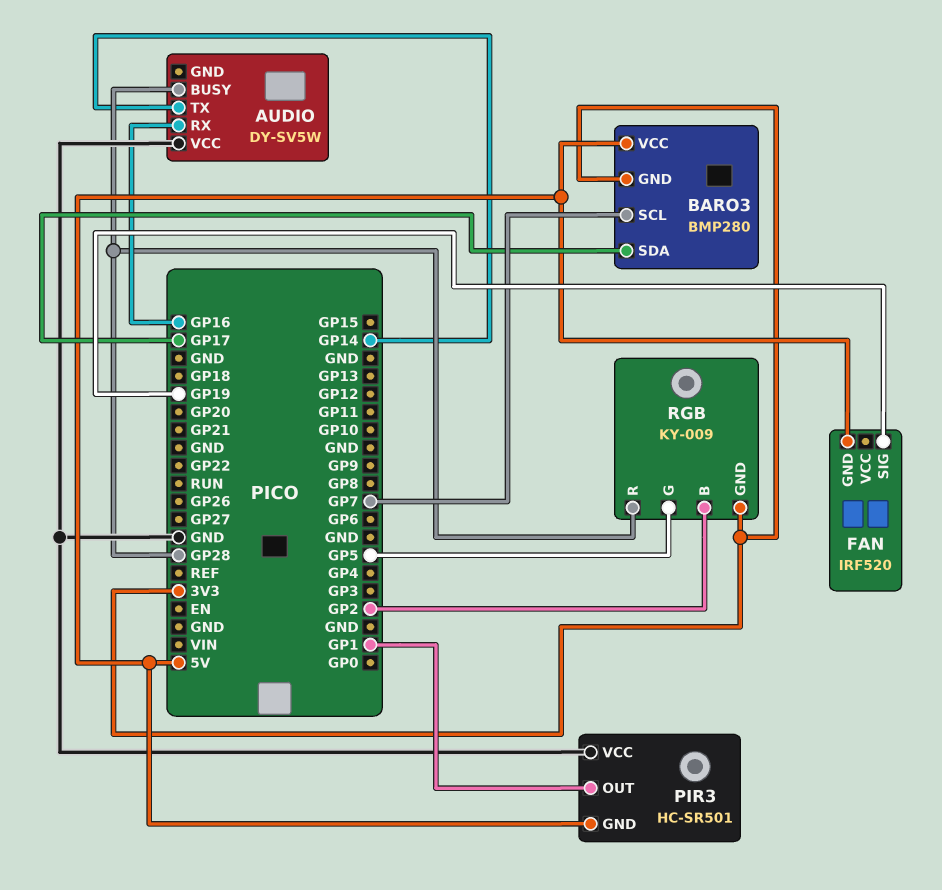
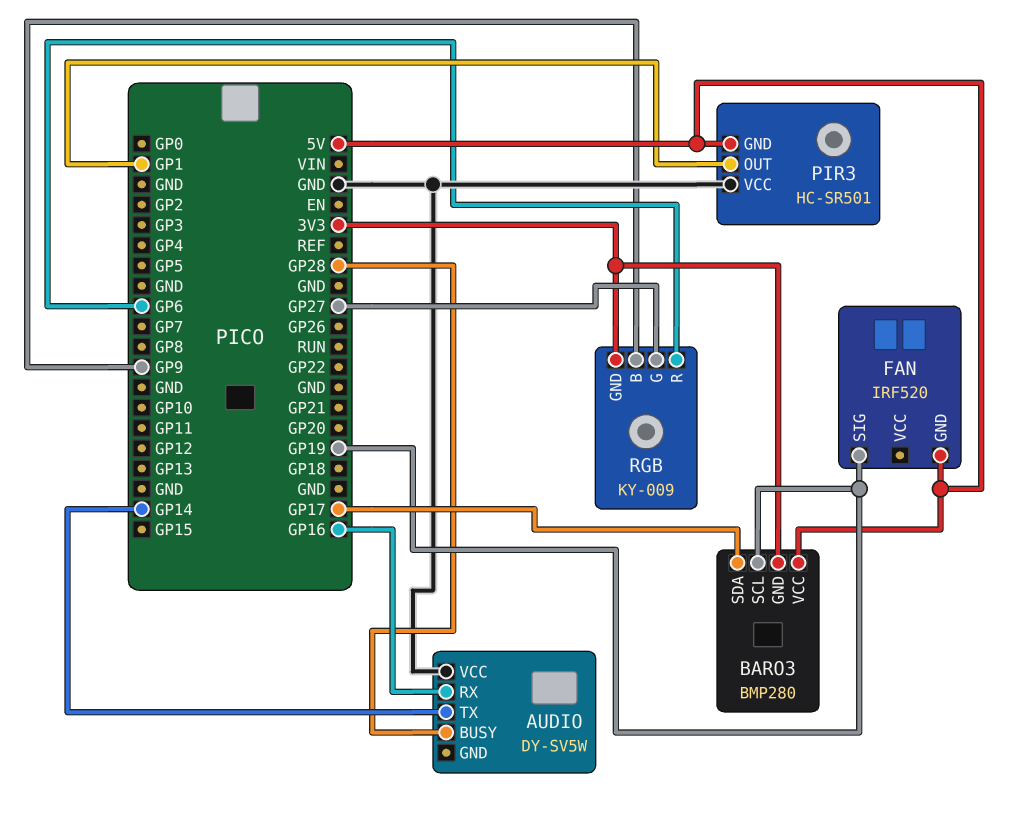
BARO3 pin SCL: GP7 -> GP19
RGB pin B: GP2 -> GP9
RGB pin G: GP5 -> GP27
RGB pin R: GP28 -> GP6

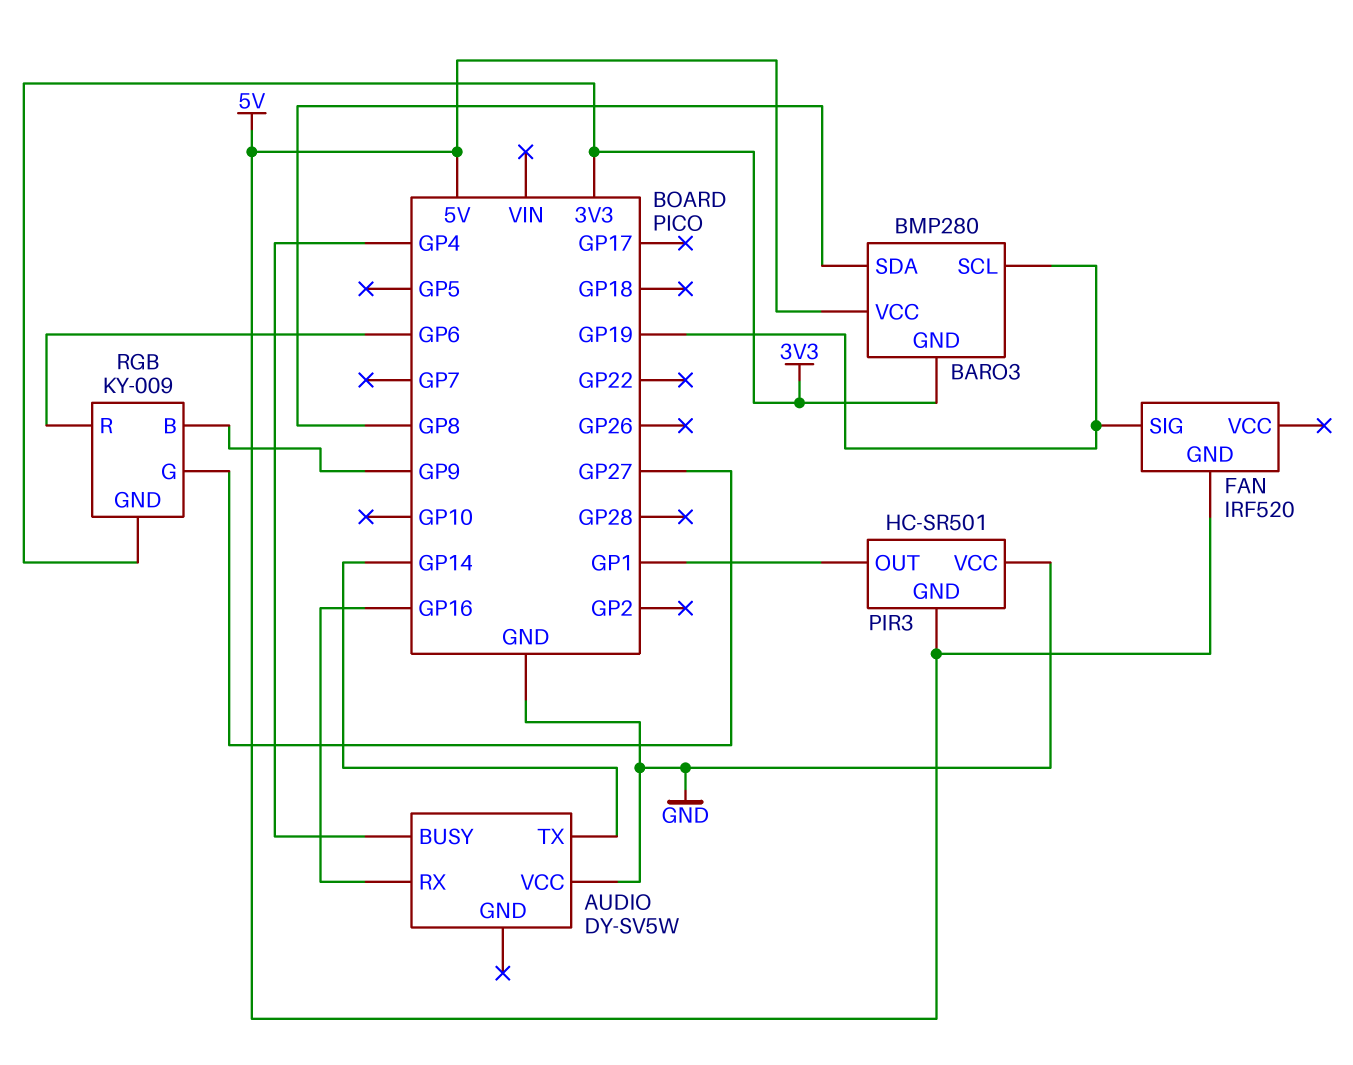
AUDIO pin BUSY: GP28 -> GP4
BARO3 pin SDA: GP17 -> GP8

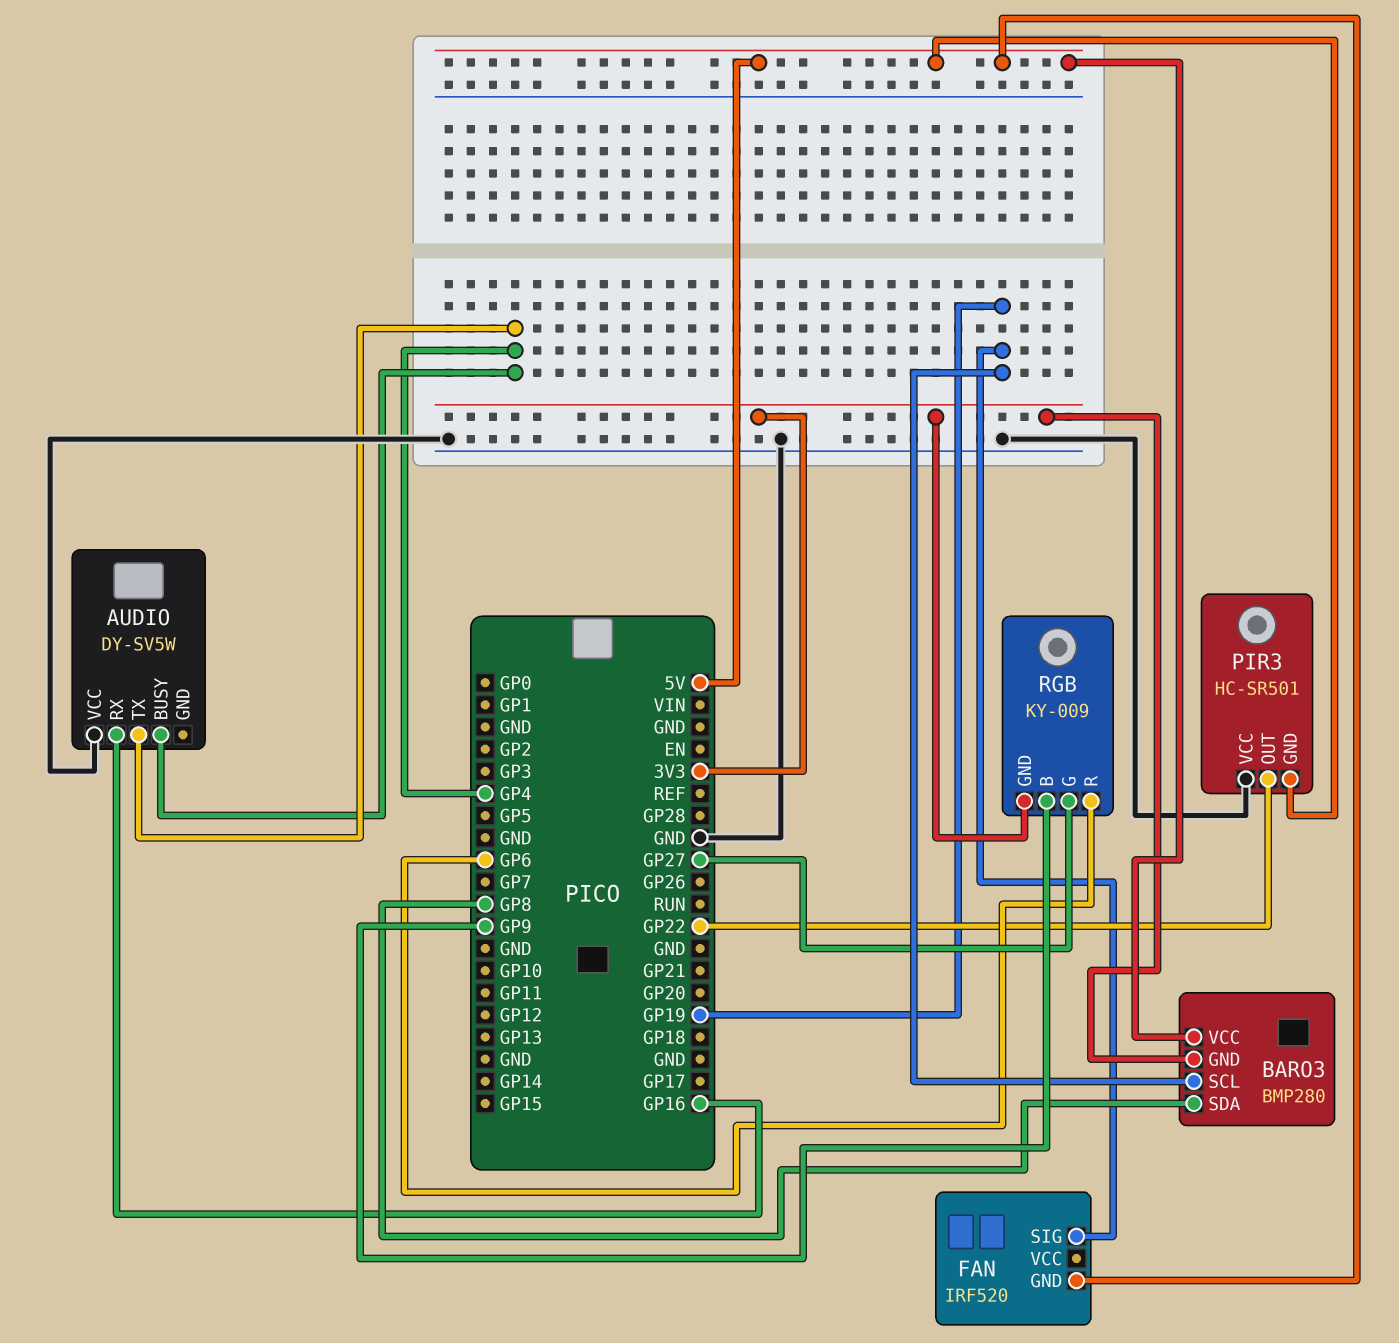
AUDIO pin TX: GP14 -> GP4
PIR3 pin OUT: GP1 -> GP22

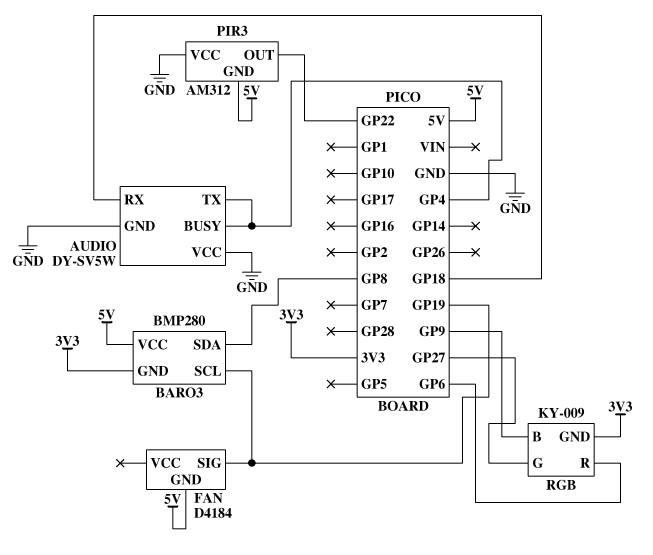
AUDIO pin GND: none -> GND
AUDIO pin RX: GP16 -> GP18
FAN: IRF520 -> D4184
PIR3: HC-SR501 -> AM312

